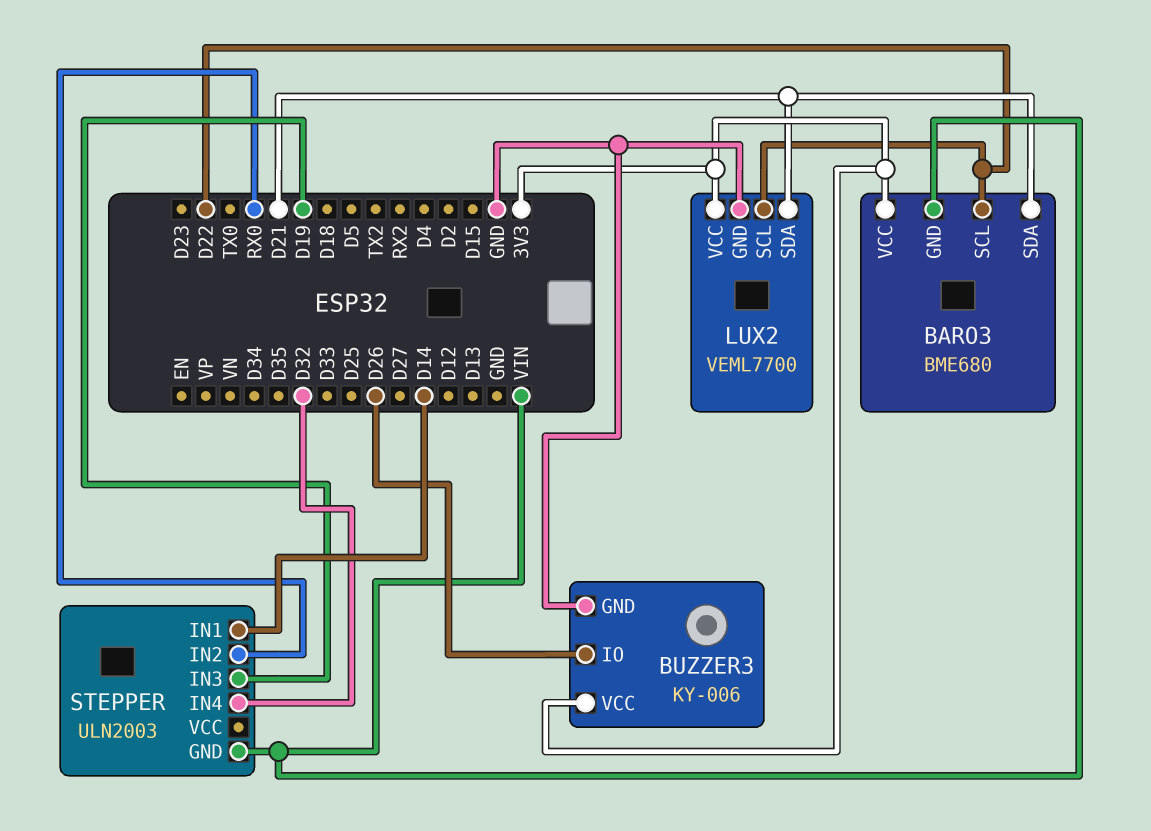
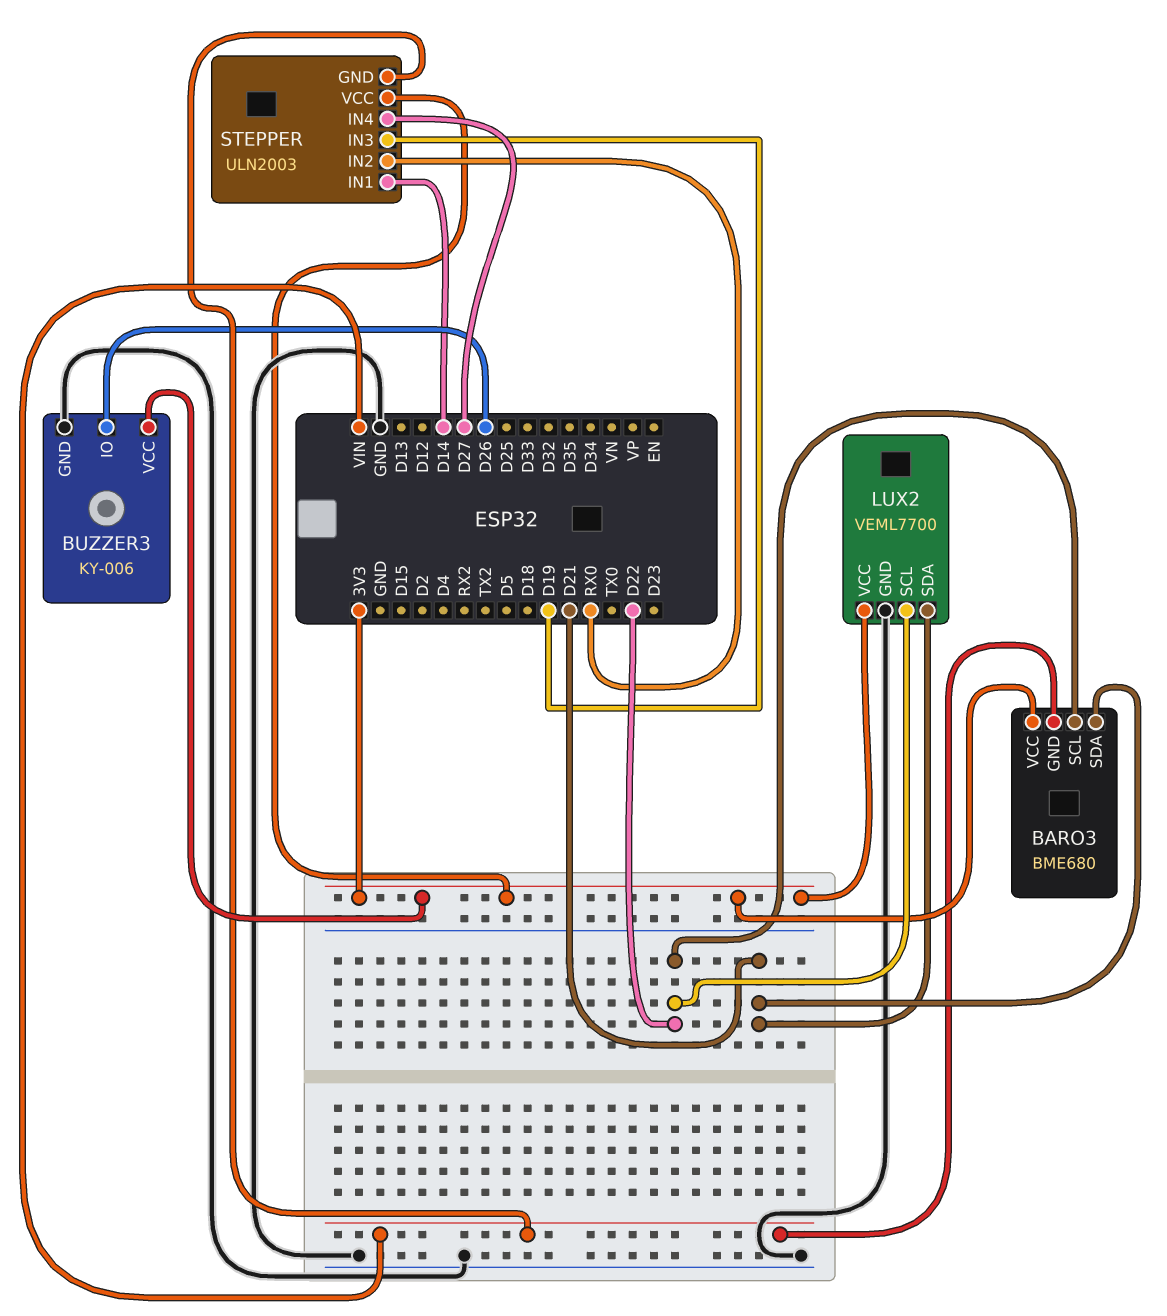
STEPPER pin IN4: D32 -> D27
STEPPER pin VCC: none -> 3V3

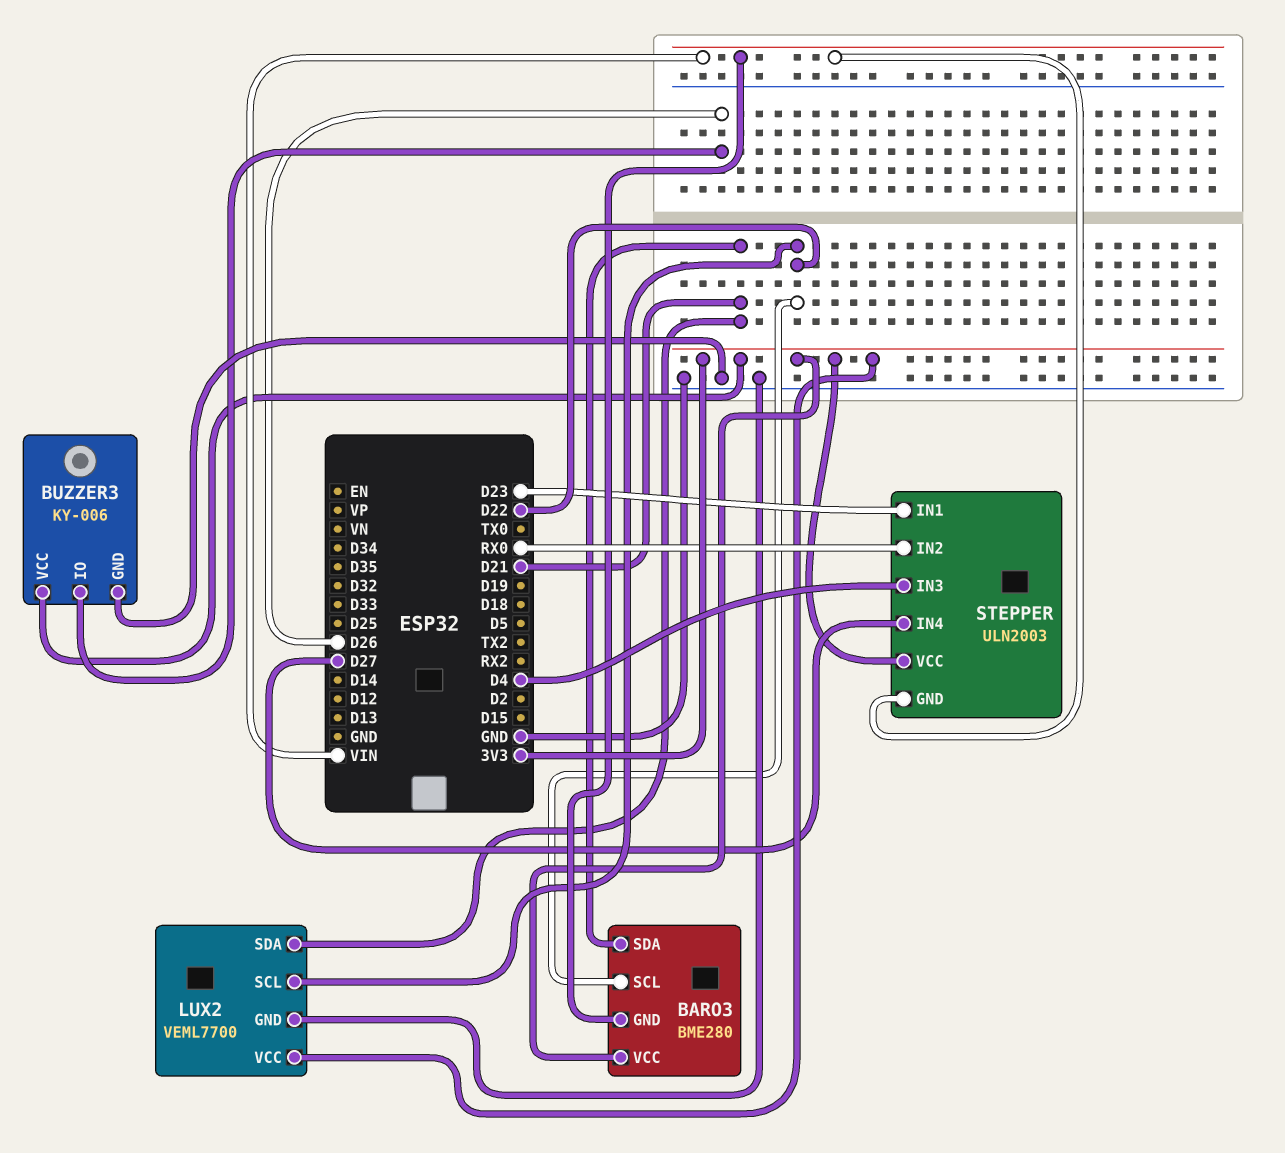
BARO3: BME680 -> BME280
STEPPER pin IN1: D14 -> D23
STEPPER pin IN3: D19 -> D4

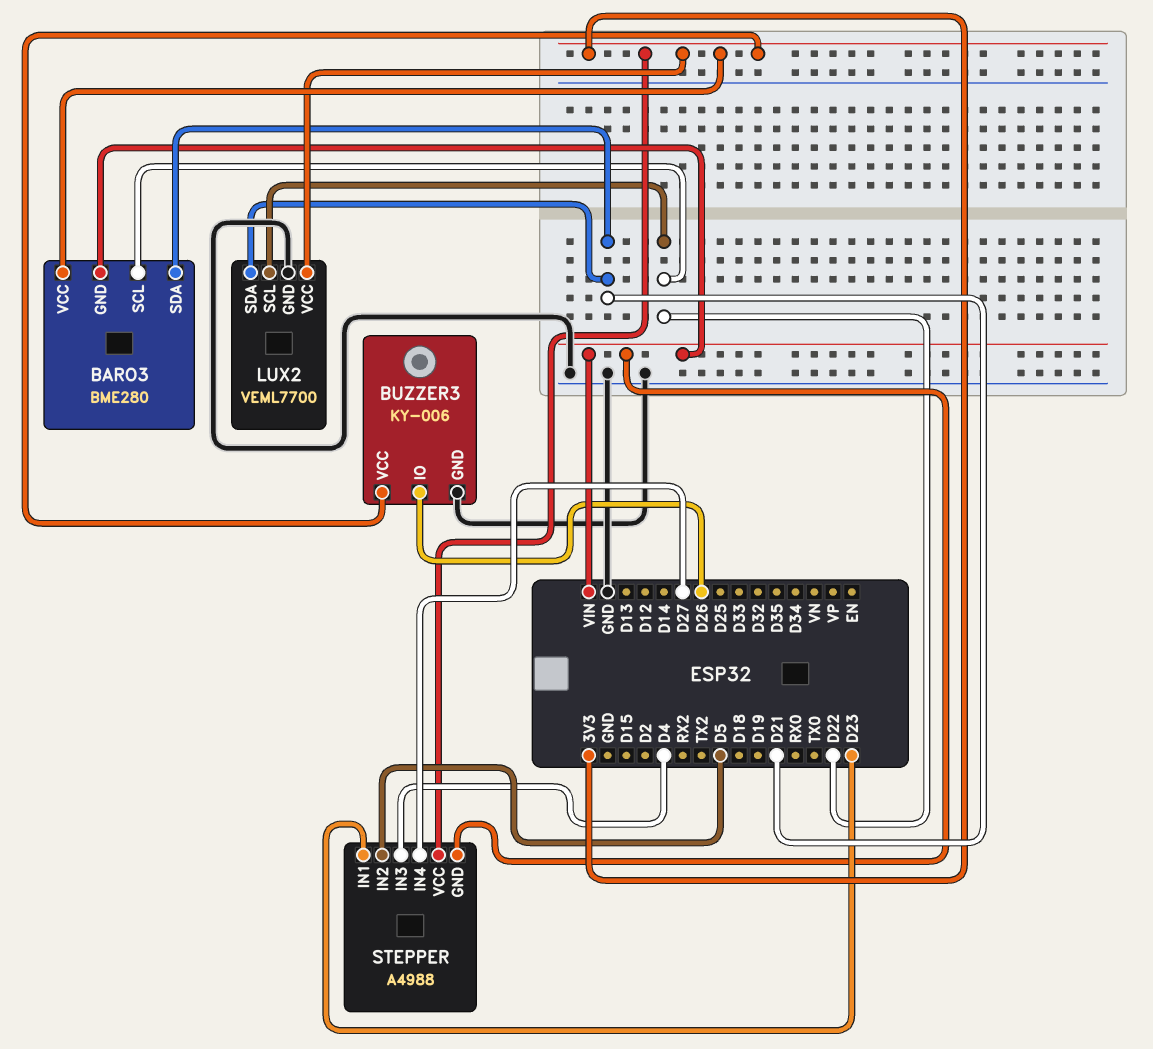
STEPPER: ULN2003 -> A4988
STEPPER pin IN2: RX0 -> D5

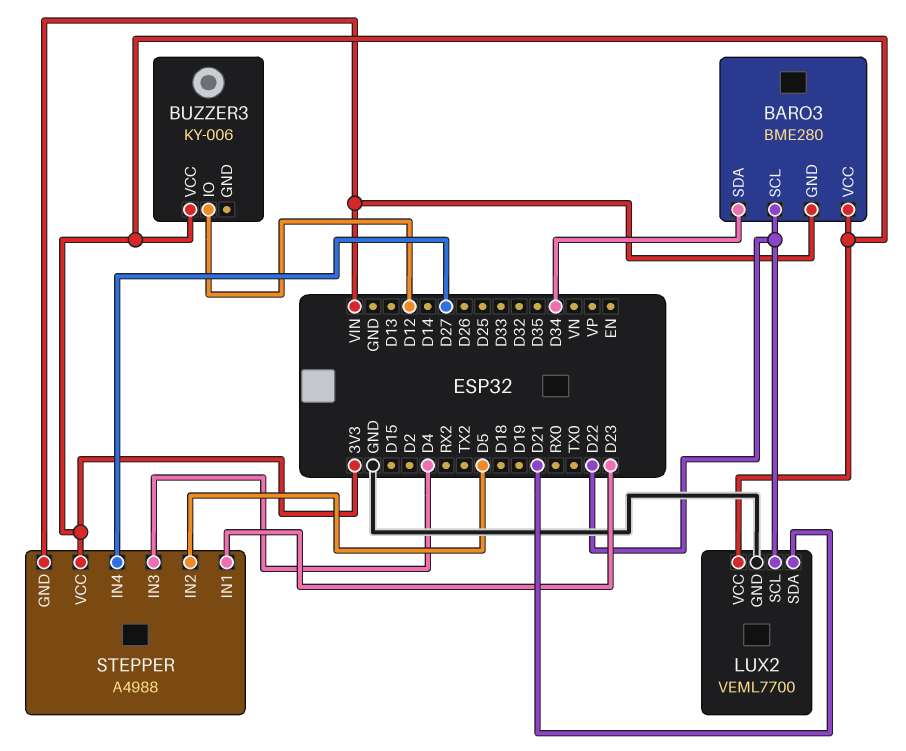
BARO3 pin SDA: D21 -> D34
BUZZER3 pin GND: GND -> none
BUZZER3 pin IO: D26 -> D12

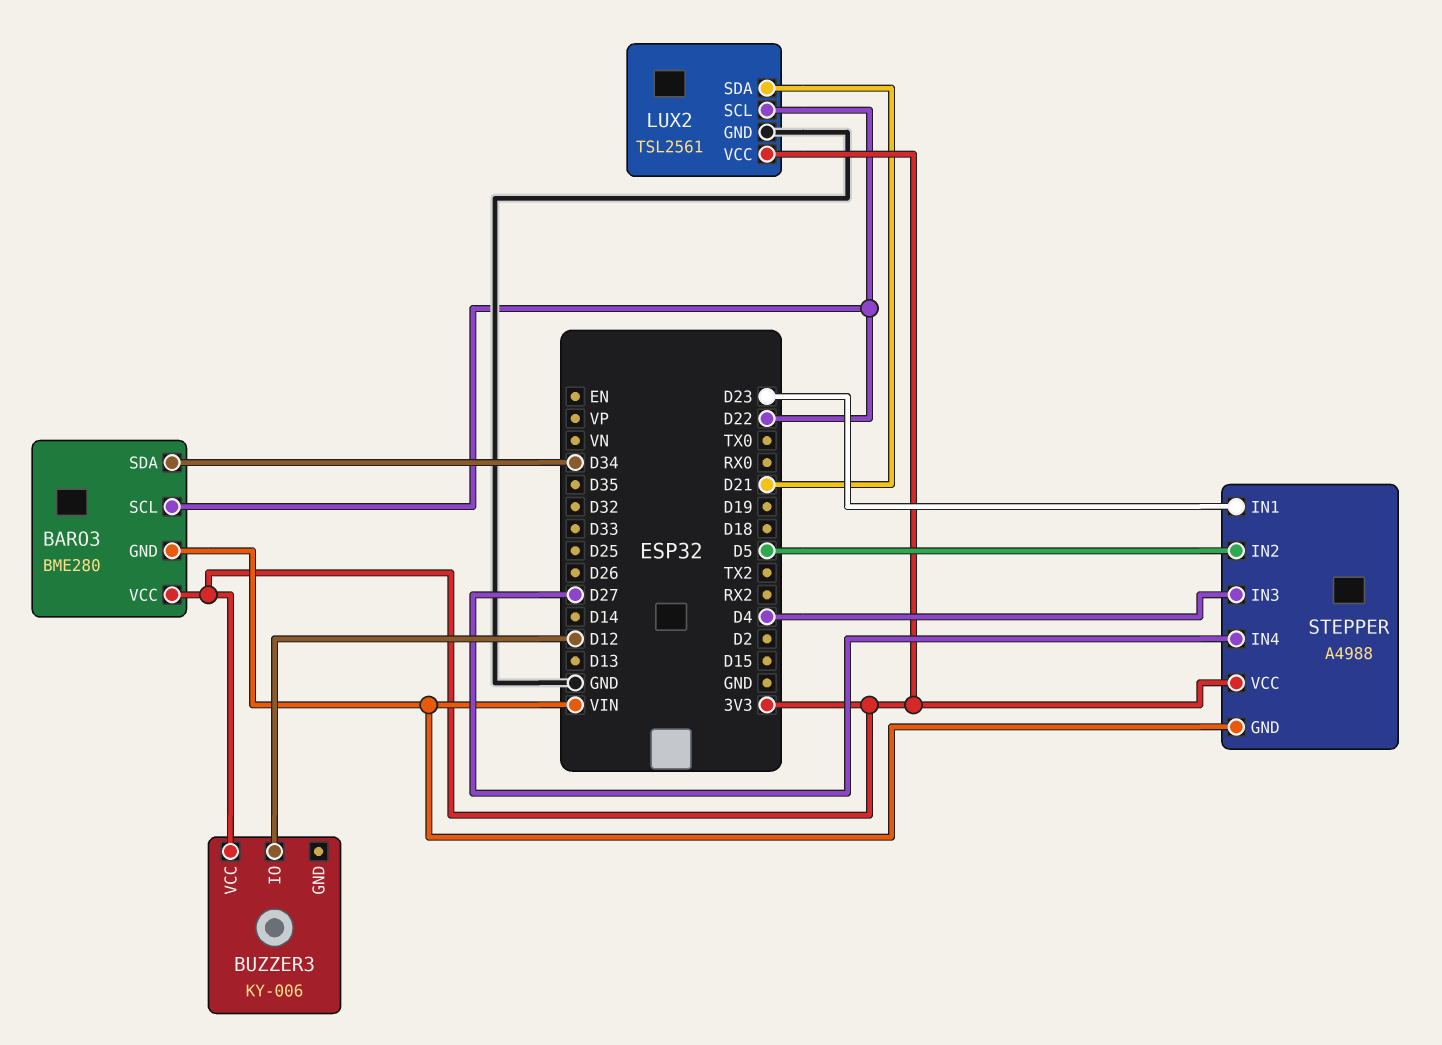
LUX2: VEML7700 -> TSL2561

